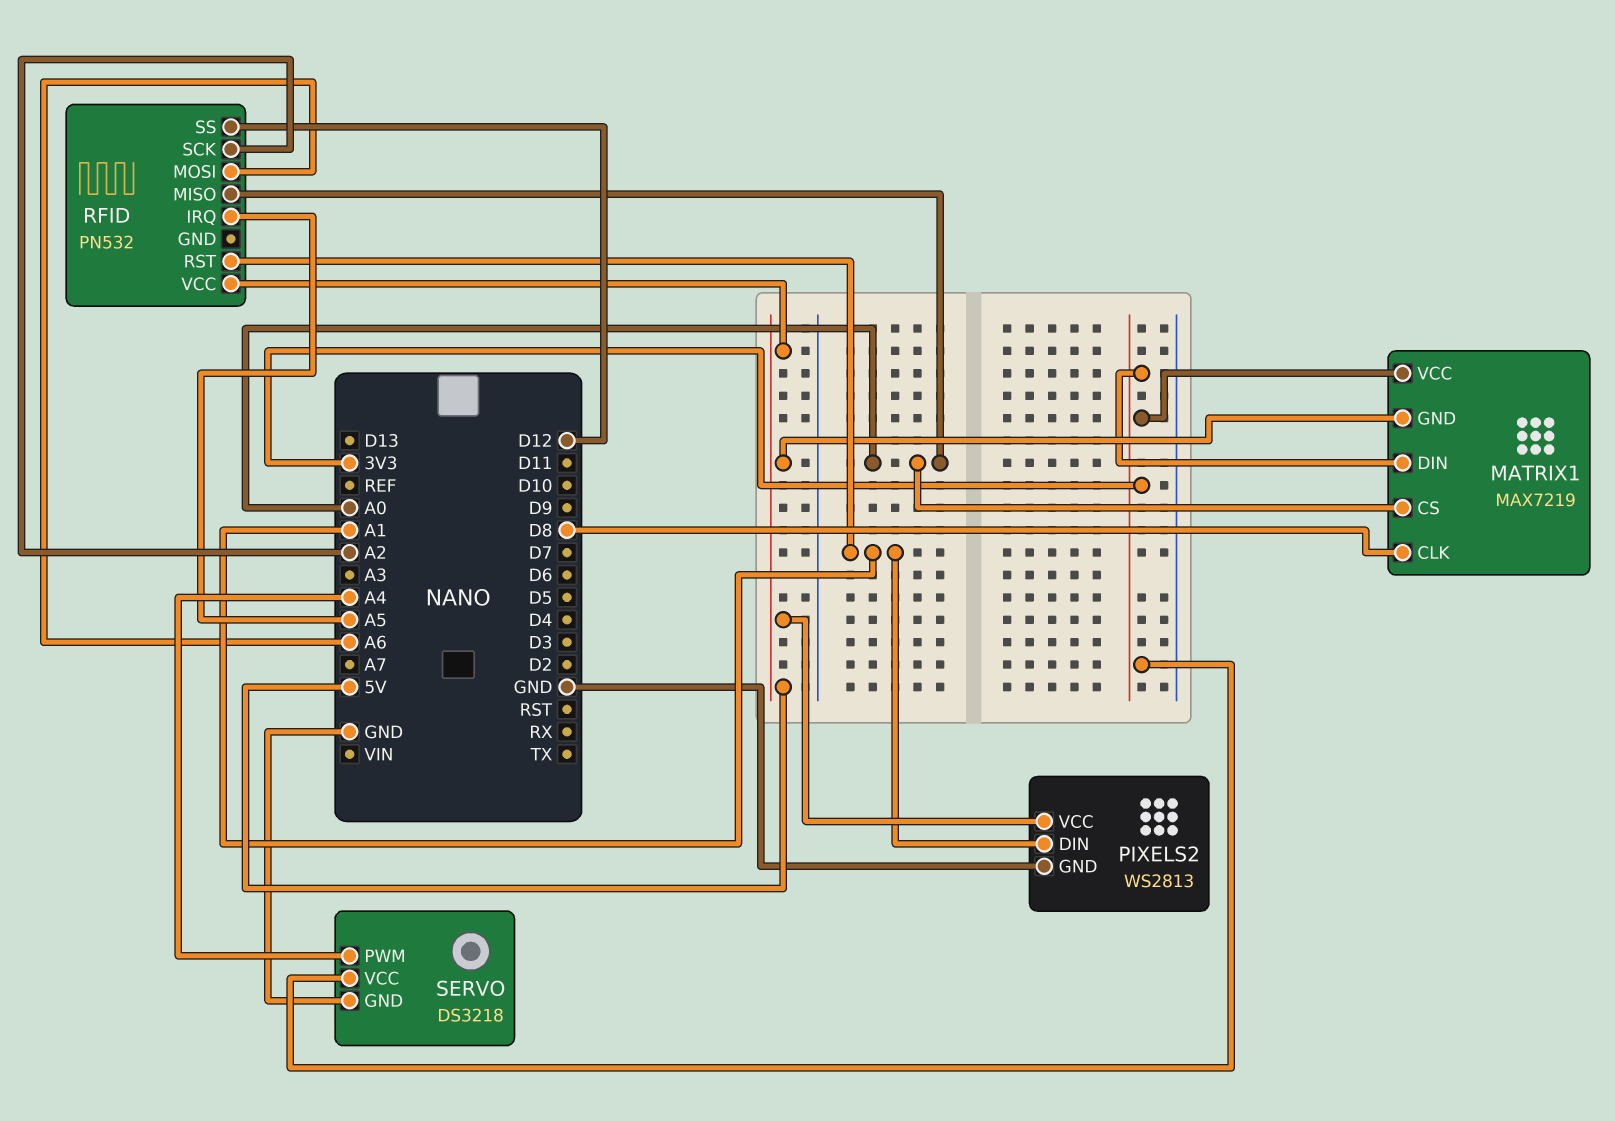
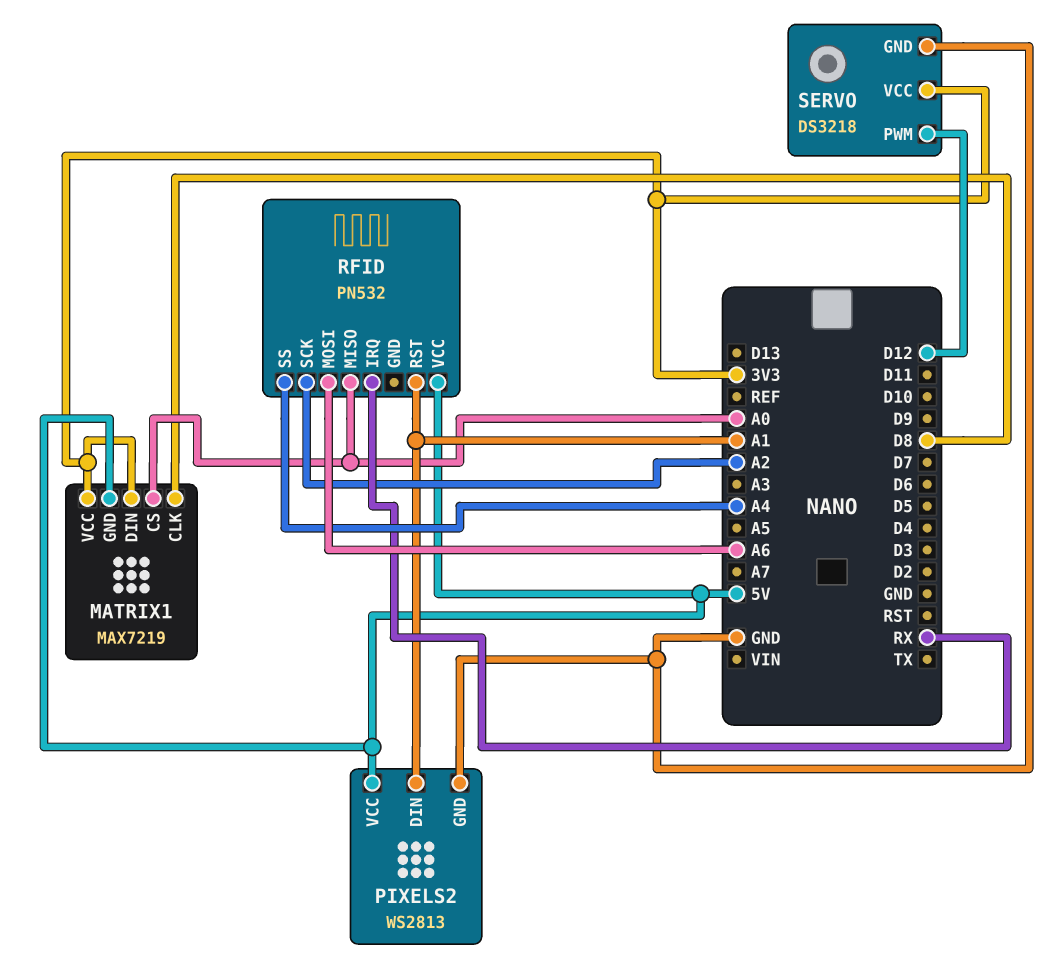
RFID pin IRQ: A5 -> RX
RFID pin SS: D12 -> A4
SERVO pin PWM: A4 -> D12

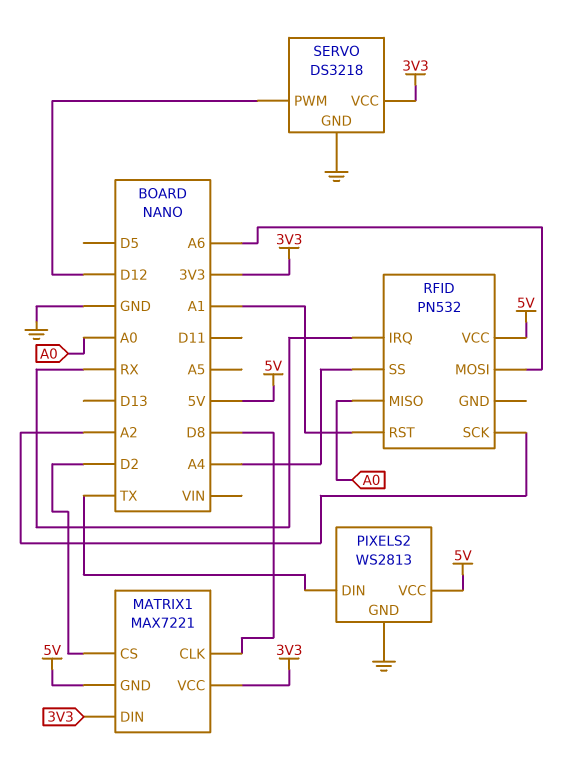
MATRIX1: MAX7219 -> MAX7221
MATRIX1 pin CS: A0 -> D2
PIXELS2 pin DIN: A1 -> TX

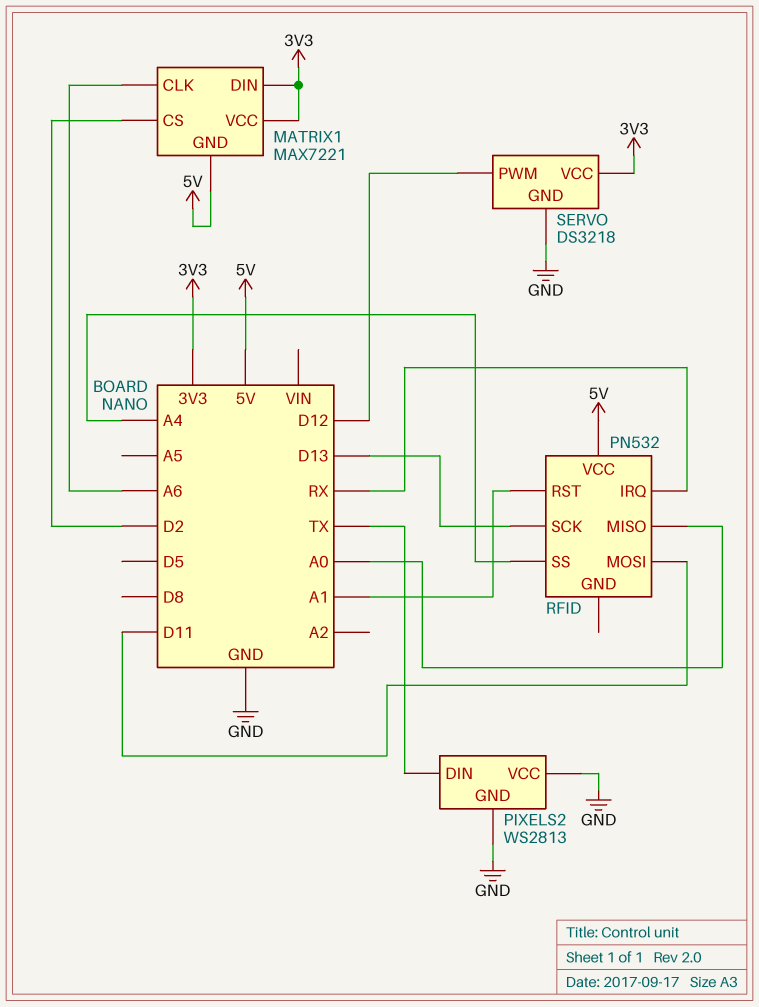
MATRIX1 pin CLK: D8 -> A6
PIXELS2 pin VCC: 5V -> GND
RFID pin MOSI: A6 -> D11
RFID pin SCK: A2 -> D13

